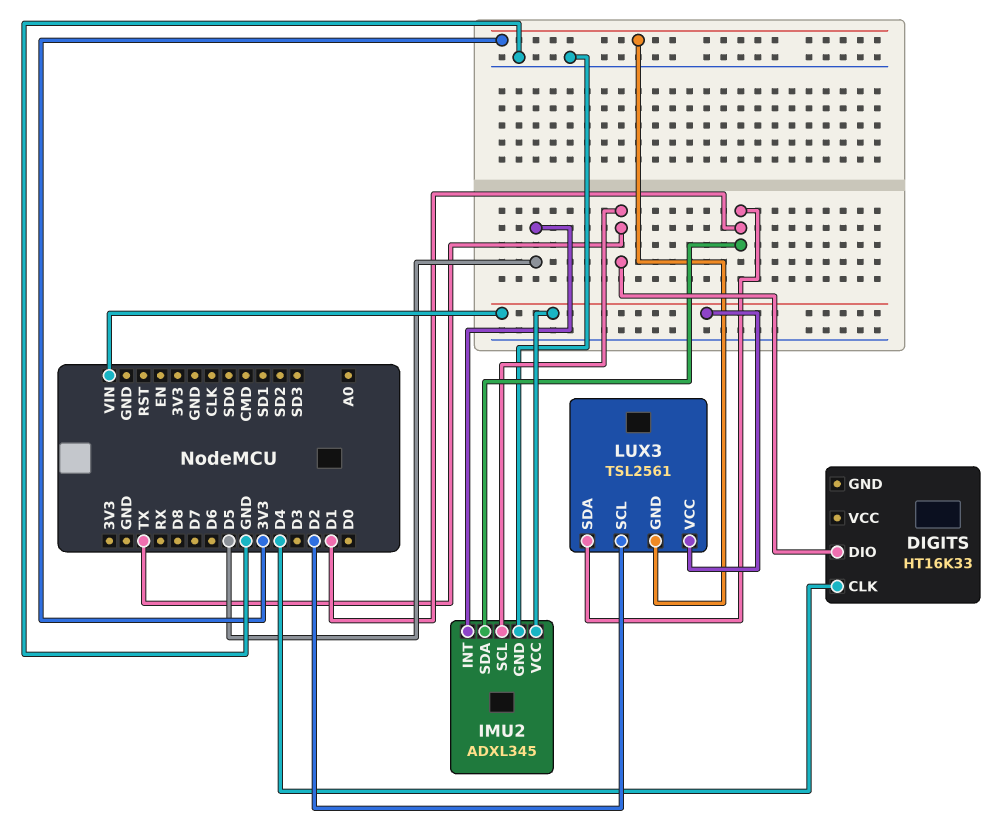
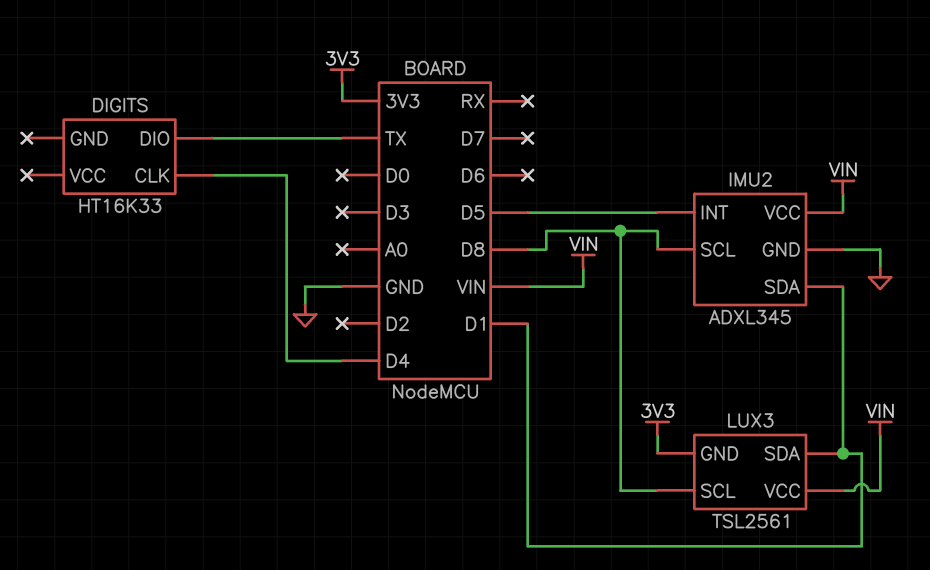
IMU2 pin SCL: TX -> D8
LUX3 pin SCL: D2 -> D8

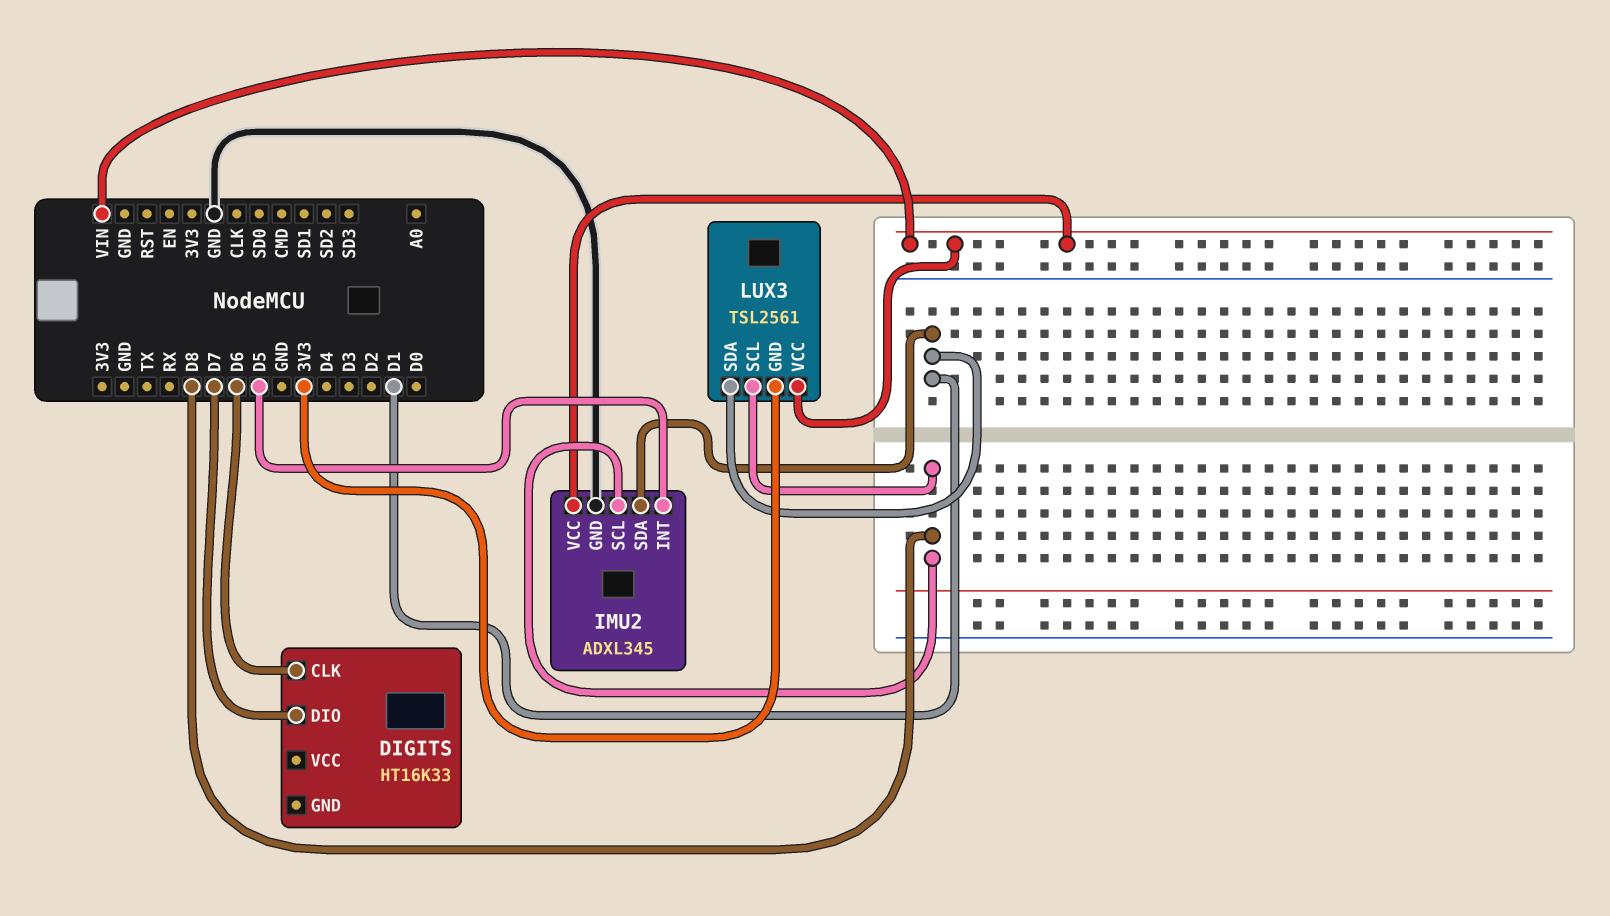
DIGITS pin CLK: D4 -> D6
DIGITS pin DIO: TX -> D7

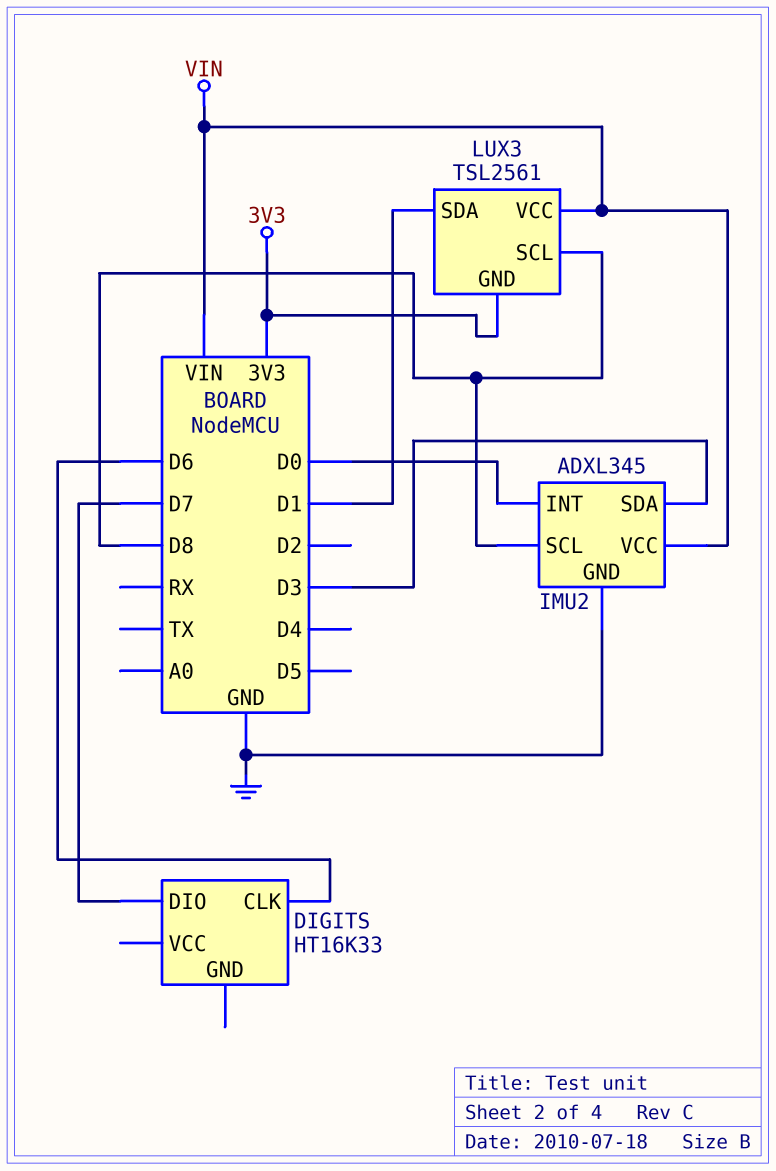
IMU2 pin INT: D5 -> D0
IMU2 pin SDA: D1 -> D3

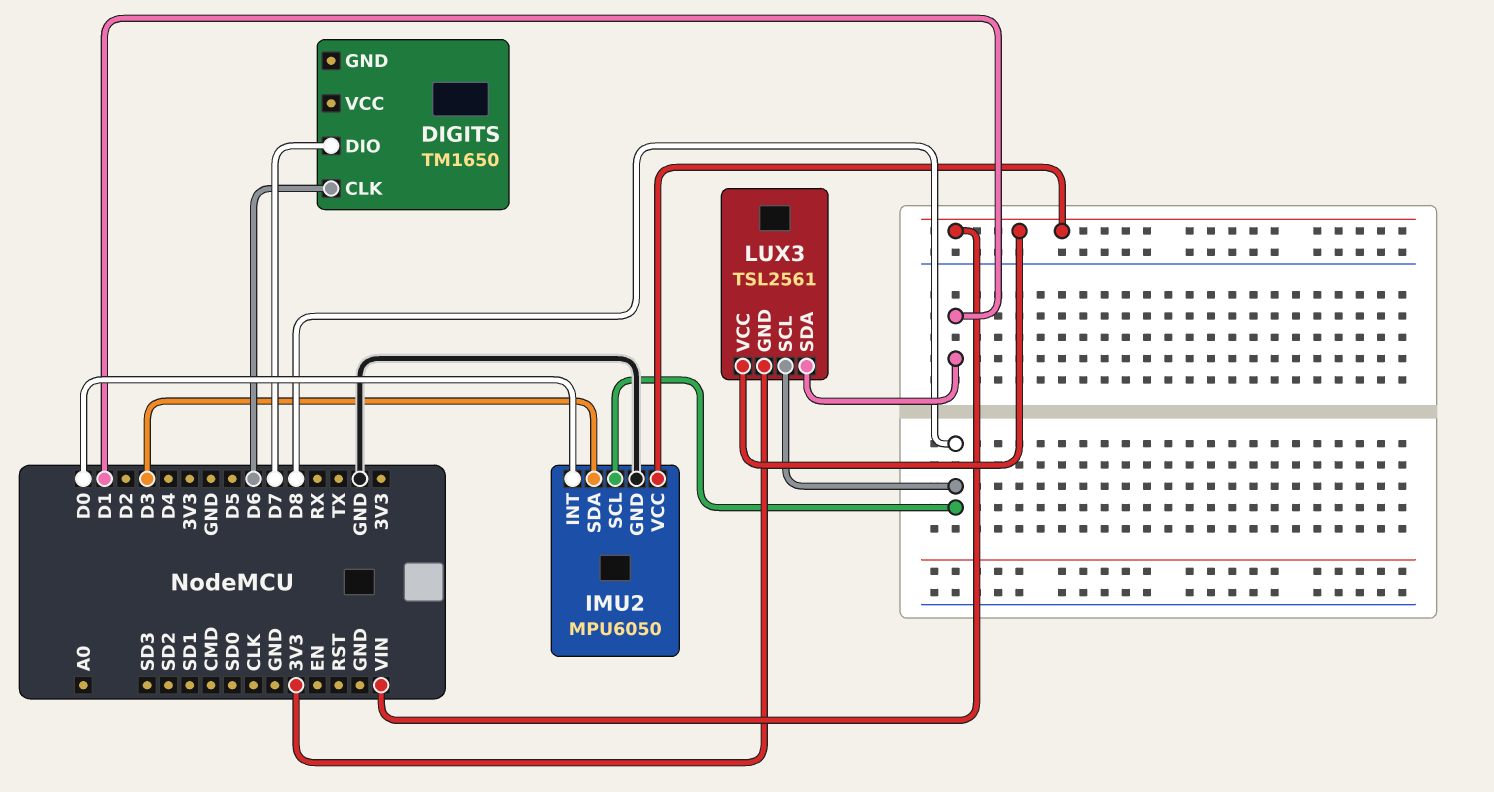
DIGITS: HT16K33 -> TM1650
IMU2: ADXL345 -> MPU6050

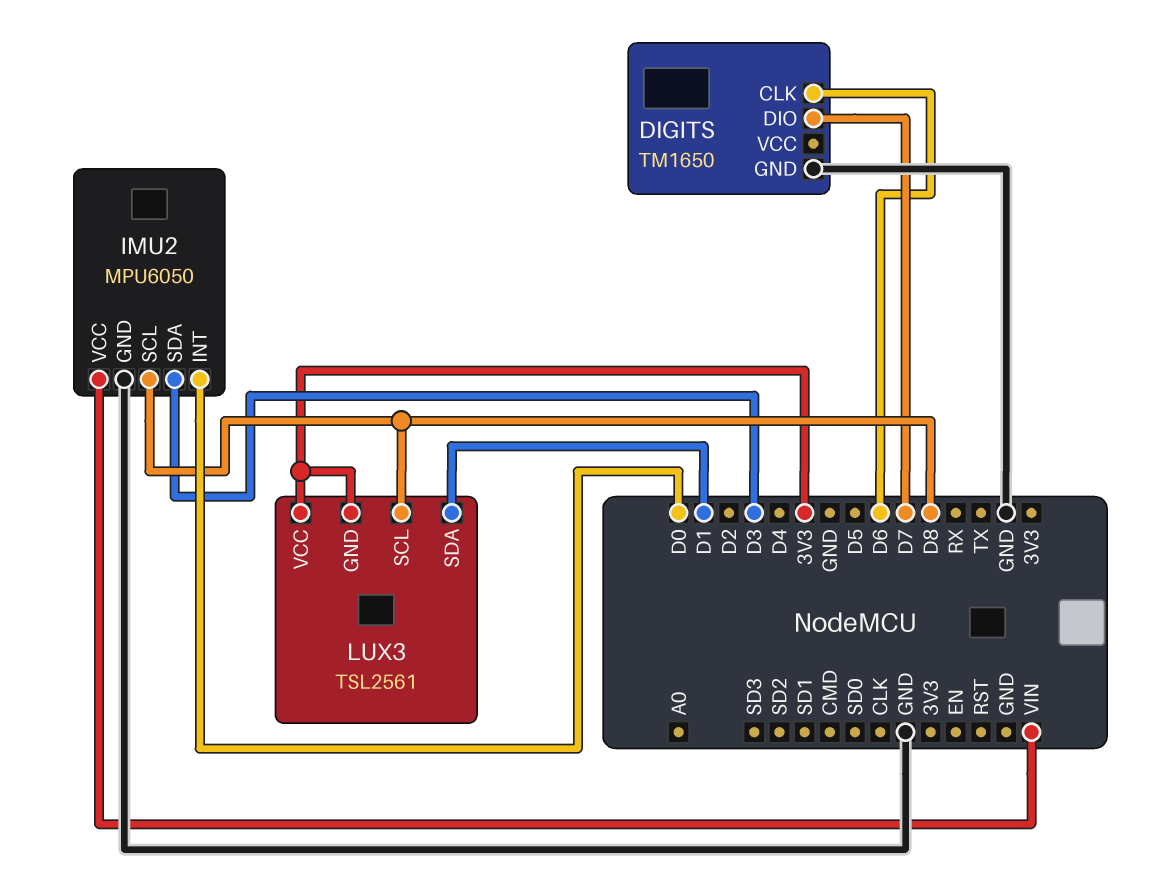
DIGITS pin GND: none -> GND
LUX3 pin VCC: VIN -> 3V3

